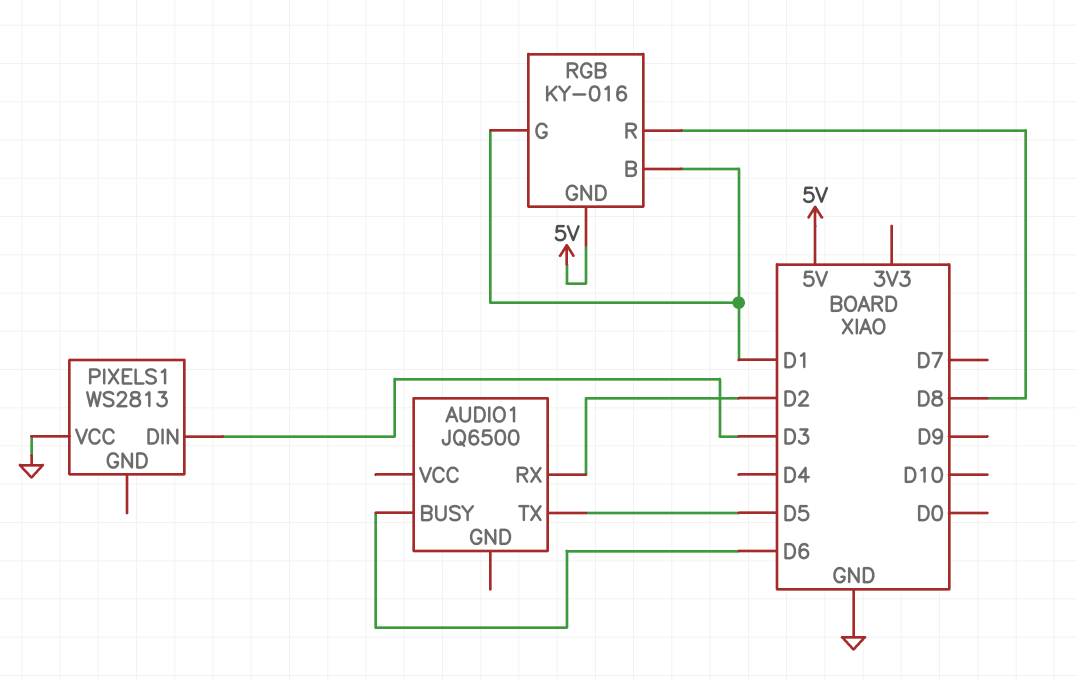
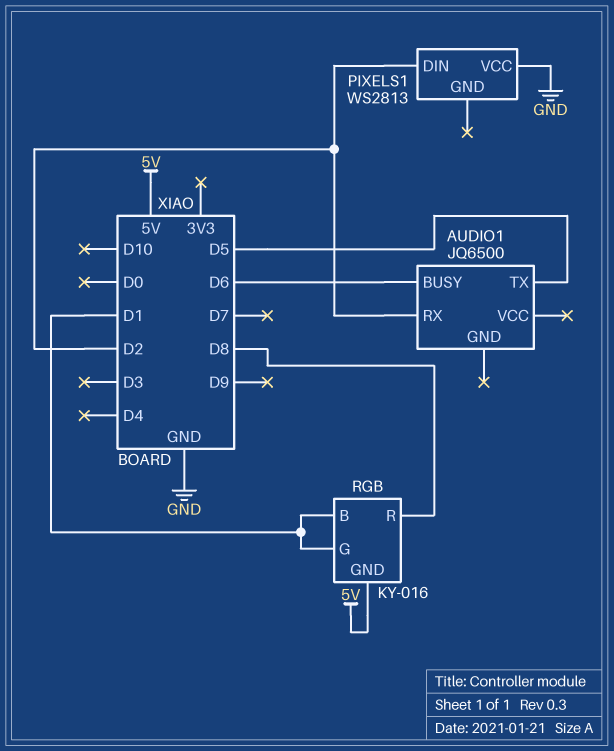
PIXELS1 pin DIN: D3 -> D2

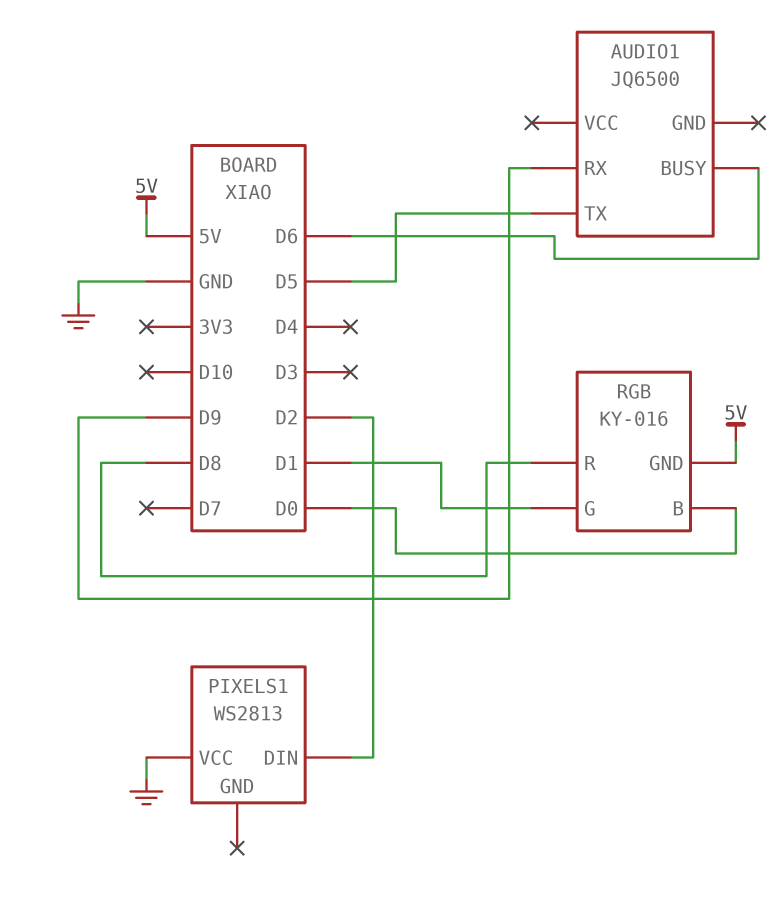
AUDIO1 pin RX: D2 -> D9
RGB pin B: D1 -> D0

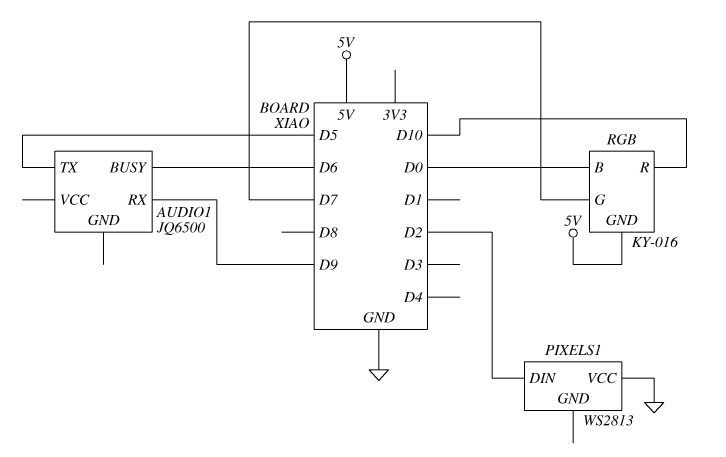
RGB pin G: D1 -> D7
RGB pin R: D8 -> D10

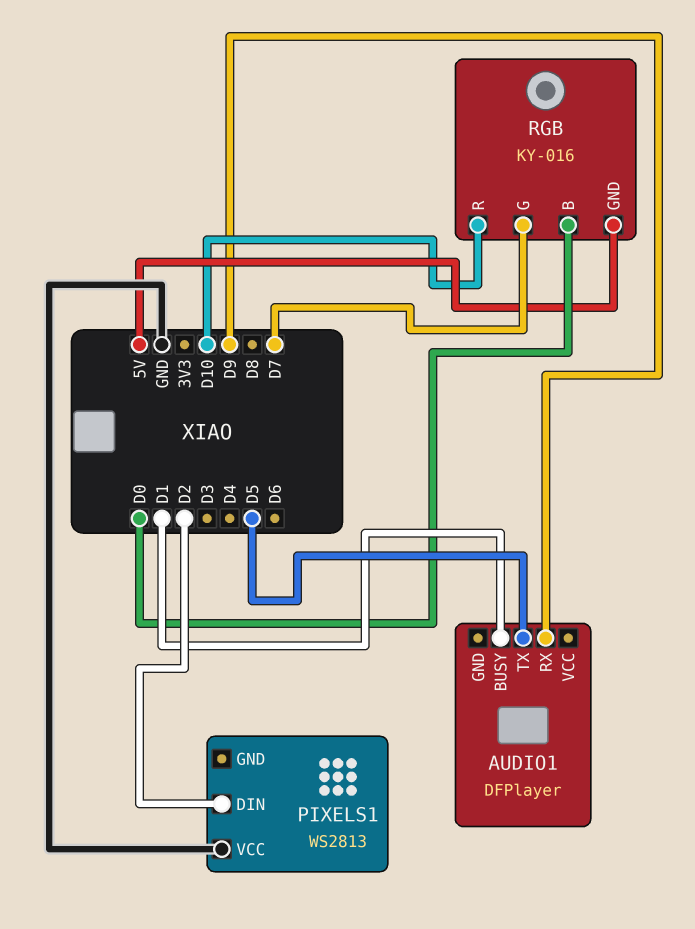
AUDIO1: JQ6500 -> DFPlayer
AUDIO1 pin BUSY: D6 -> D1

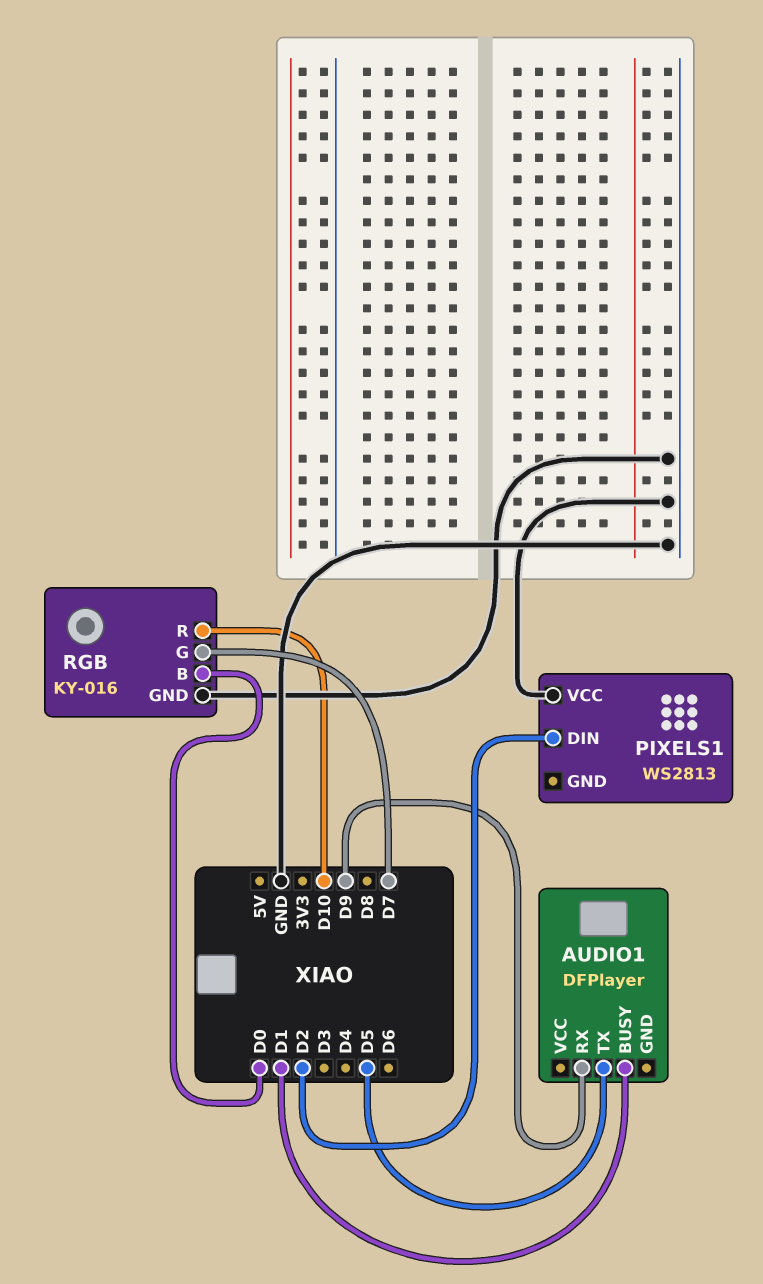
RGB pin GND: 5V -> GND

